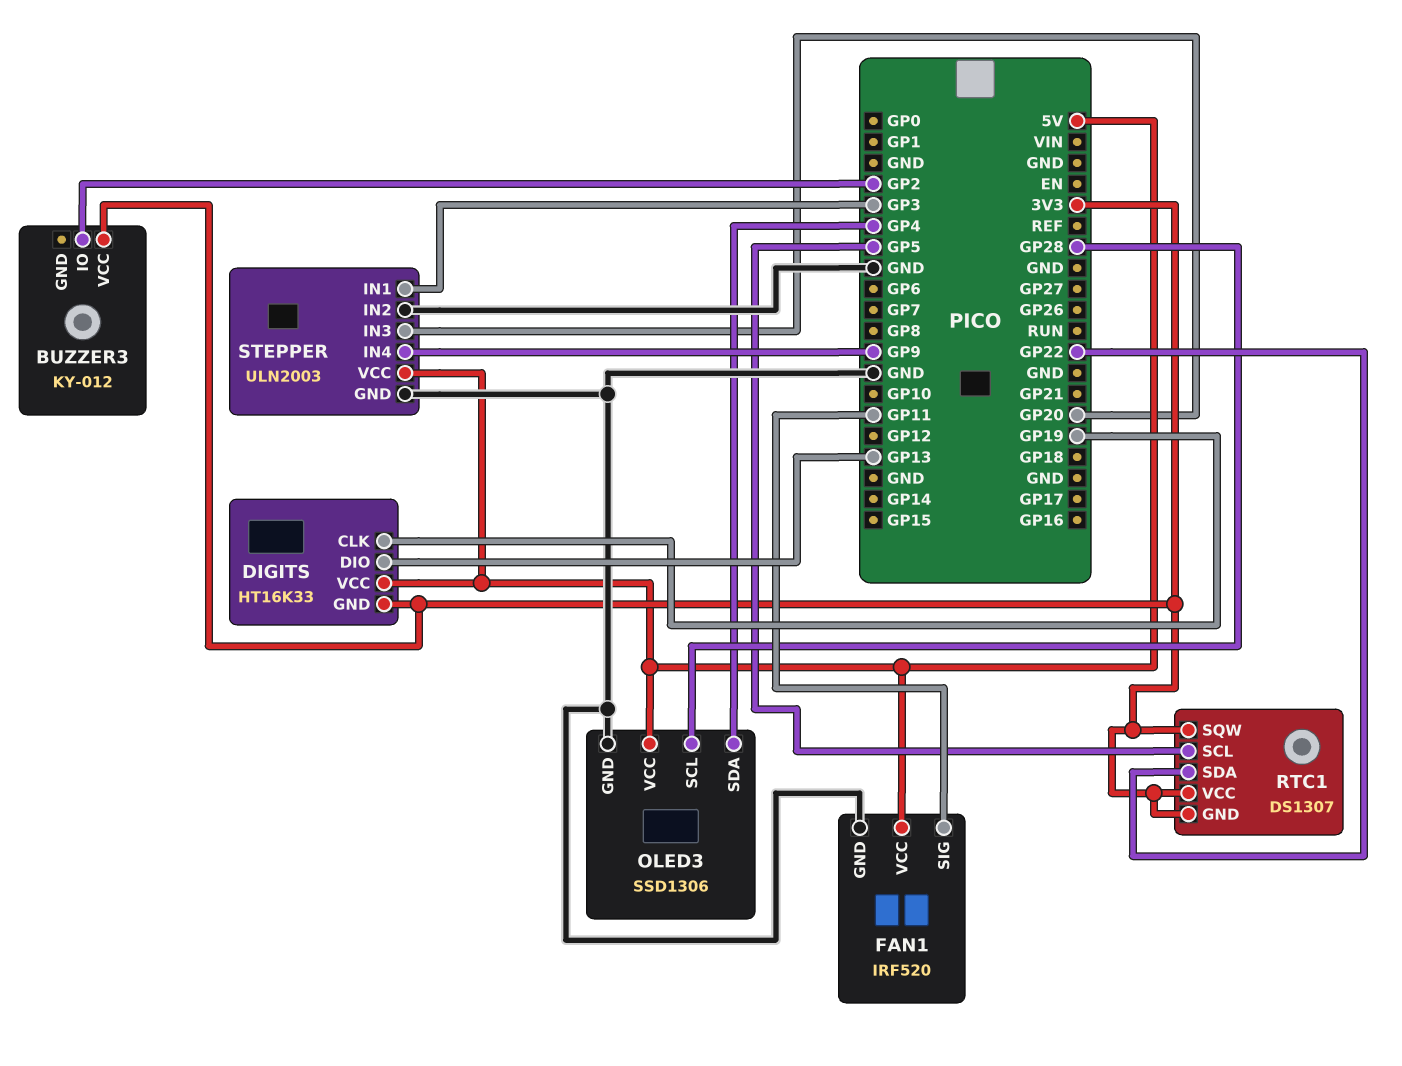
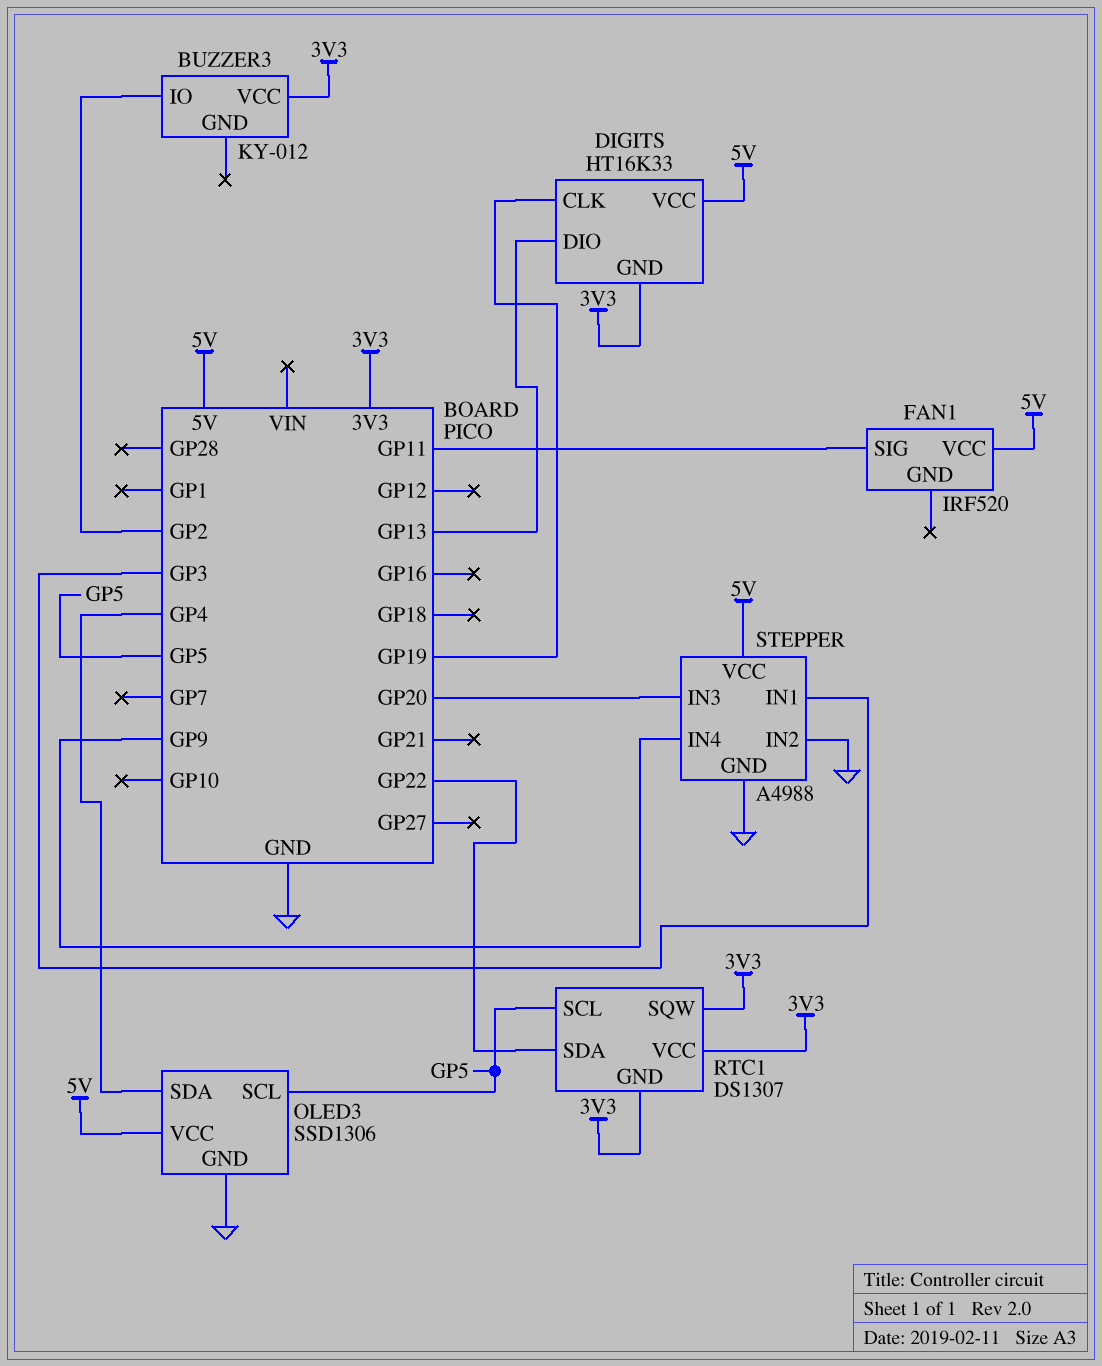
FAN1 pin GND: GND -> none
OLED3 pin SCL: GP28 -> GP5
STEPPER: ULN2003 -> A4988

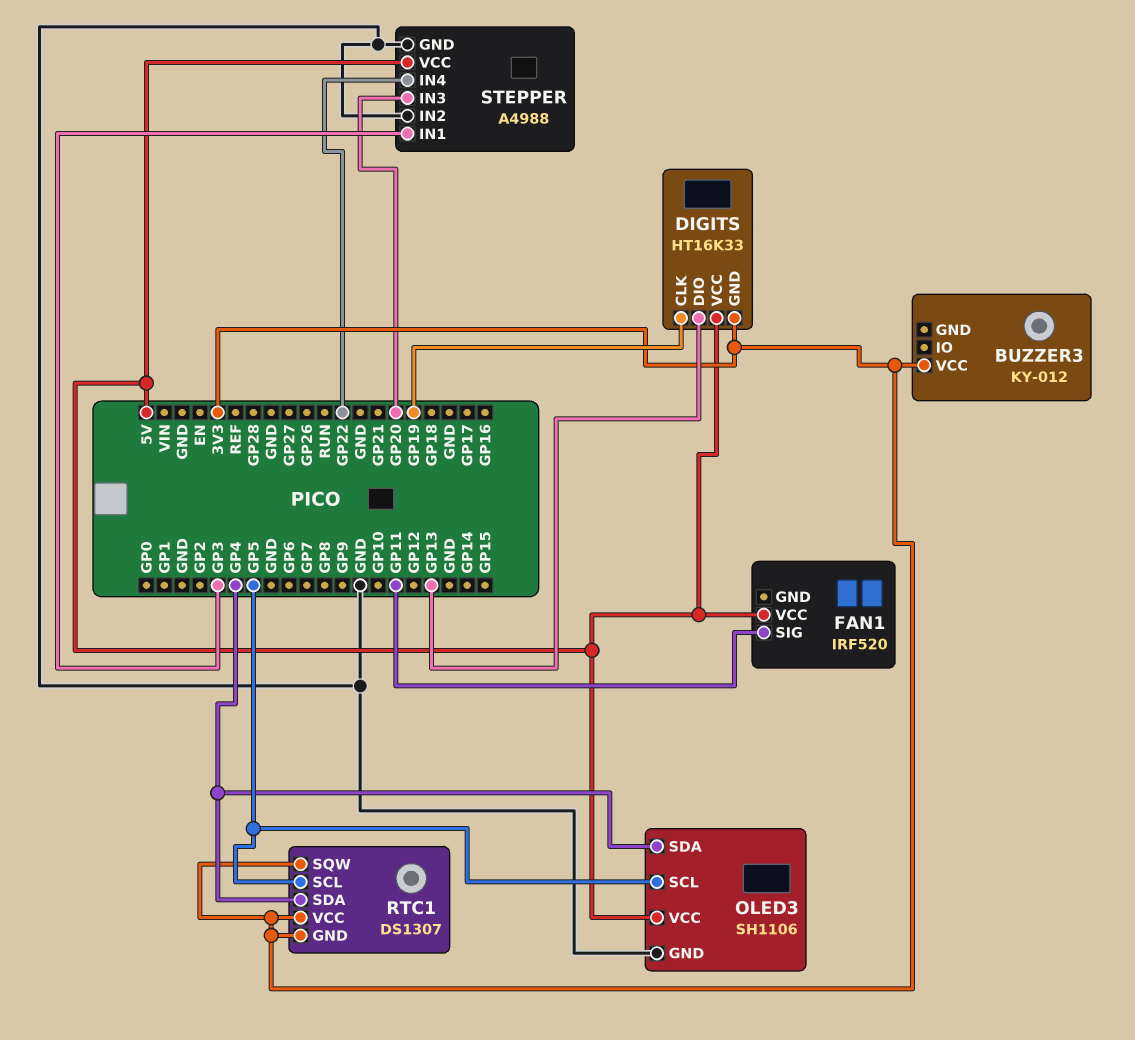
BUZZER3 pin IO: GP2 -> none
OLED3: SSD1306 -> SH1106
RTC1 pin SDA: GP22 -> GP4
STEPPER pin IN4: GP9 -> GP22

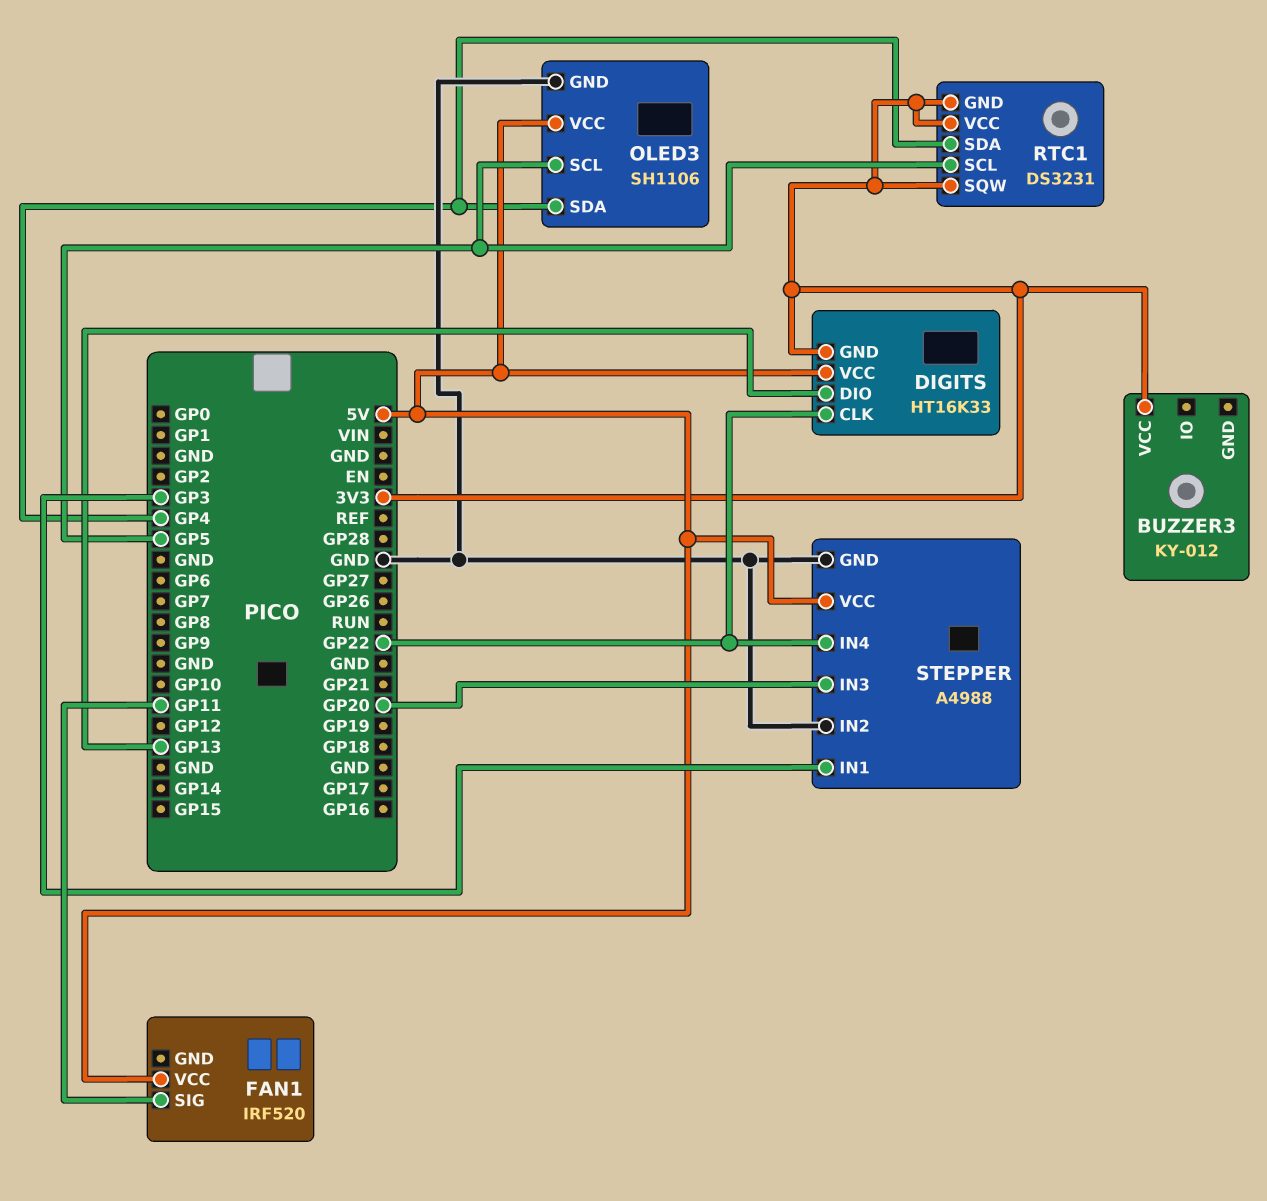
DIGITS pin CLK: GP19 -> GP22
RTC1: DS1307 -> DS3231

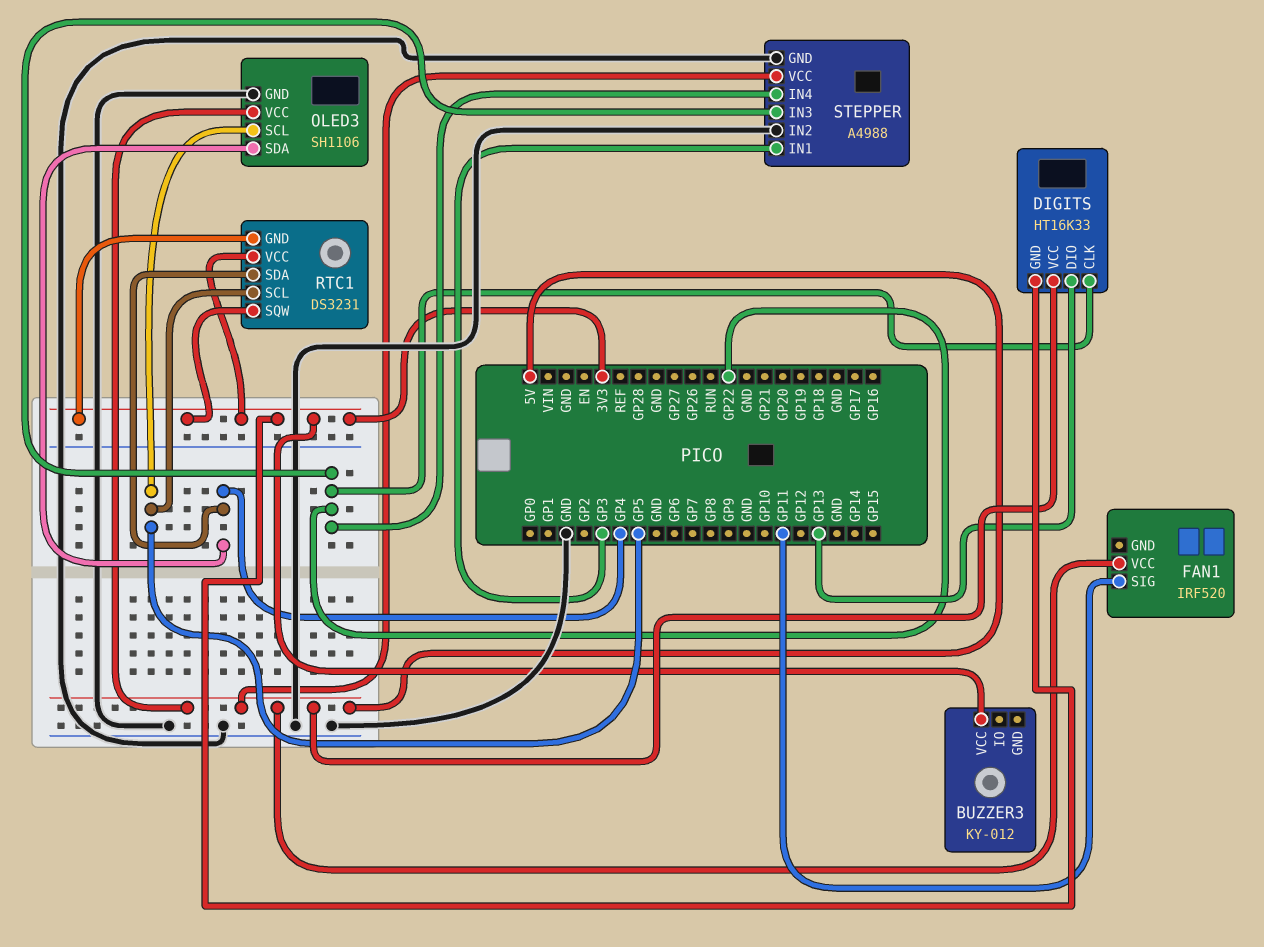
STEPPER pin IN3: GP20 -> GP22

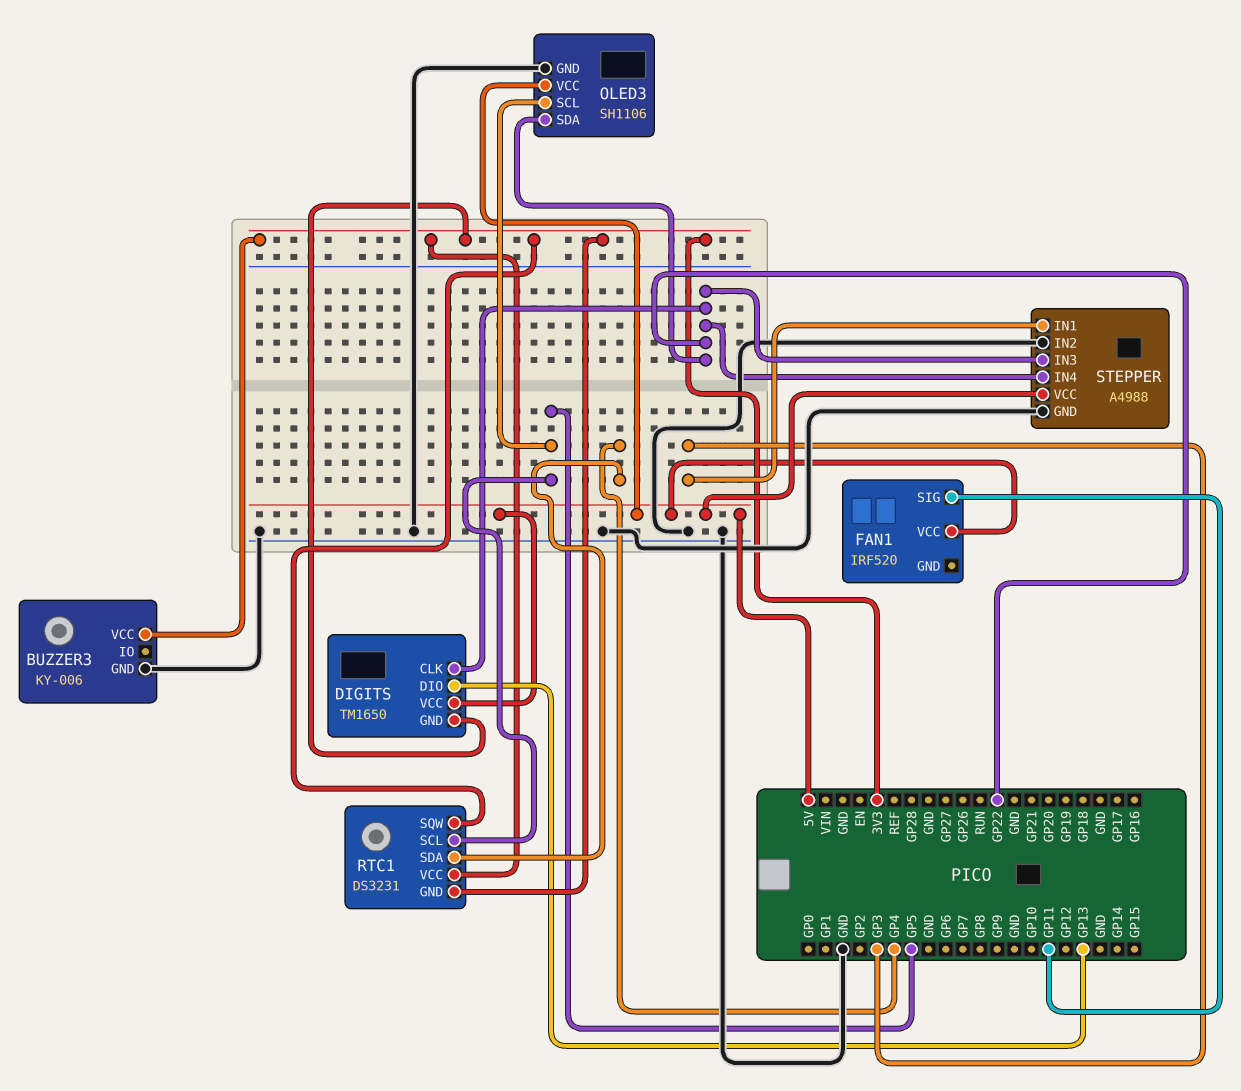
BUZZER3: KY-012 -> KY-006
BUZZER3 pin GND: none -> GND
DIGITS: HT16K33 -> TM1650
OLED3 pin SDA: GP4 -> GP22

